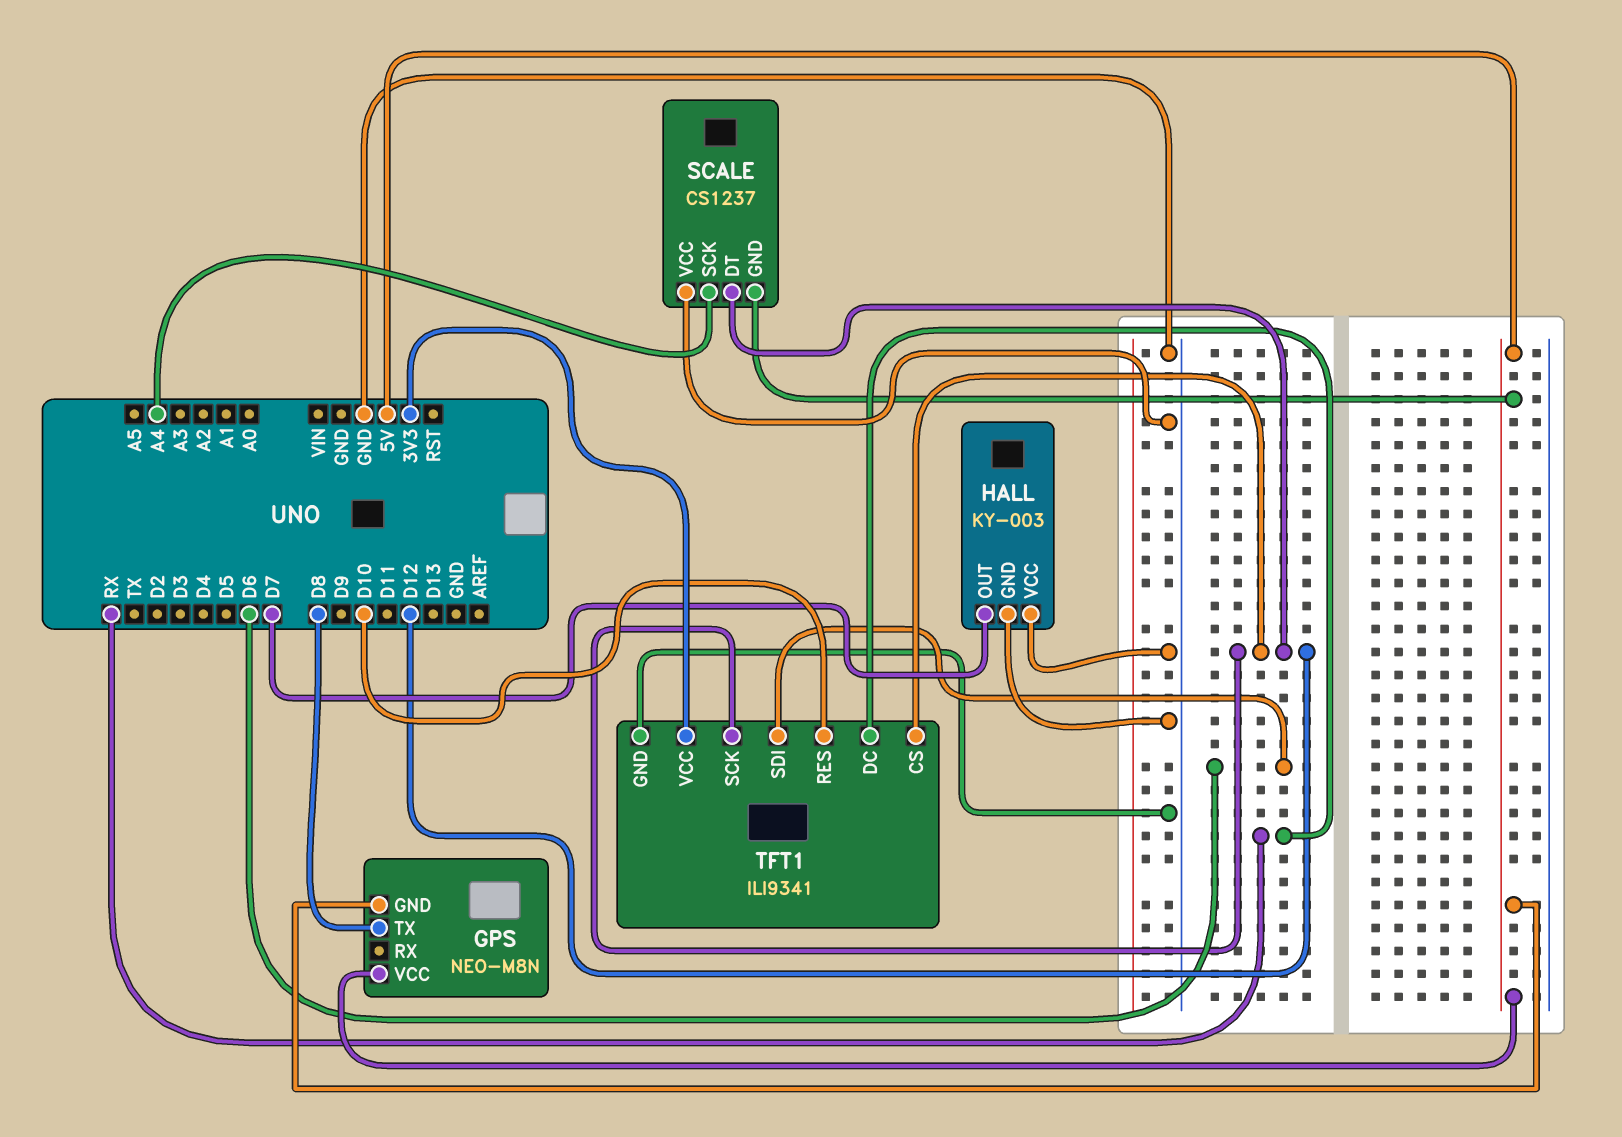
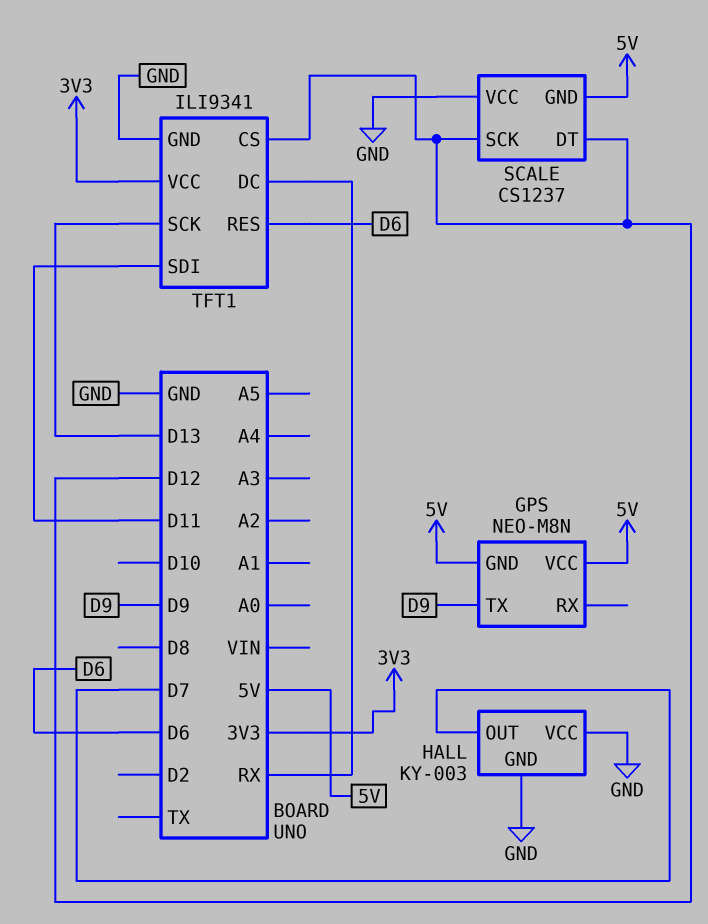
GPS pin TX: D8 -> D9
SCALE pin SCK: A4 -> D12
TFT1 pin RES: D10 -> D6
TFT1 pin SCK: D12 -> D13
TFT1 pin SDI: D6 -> D11

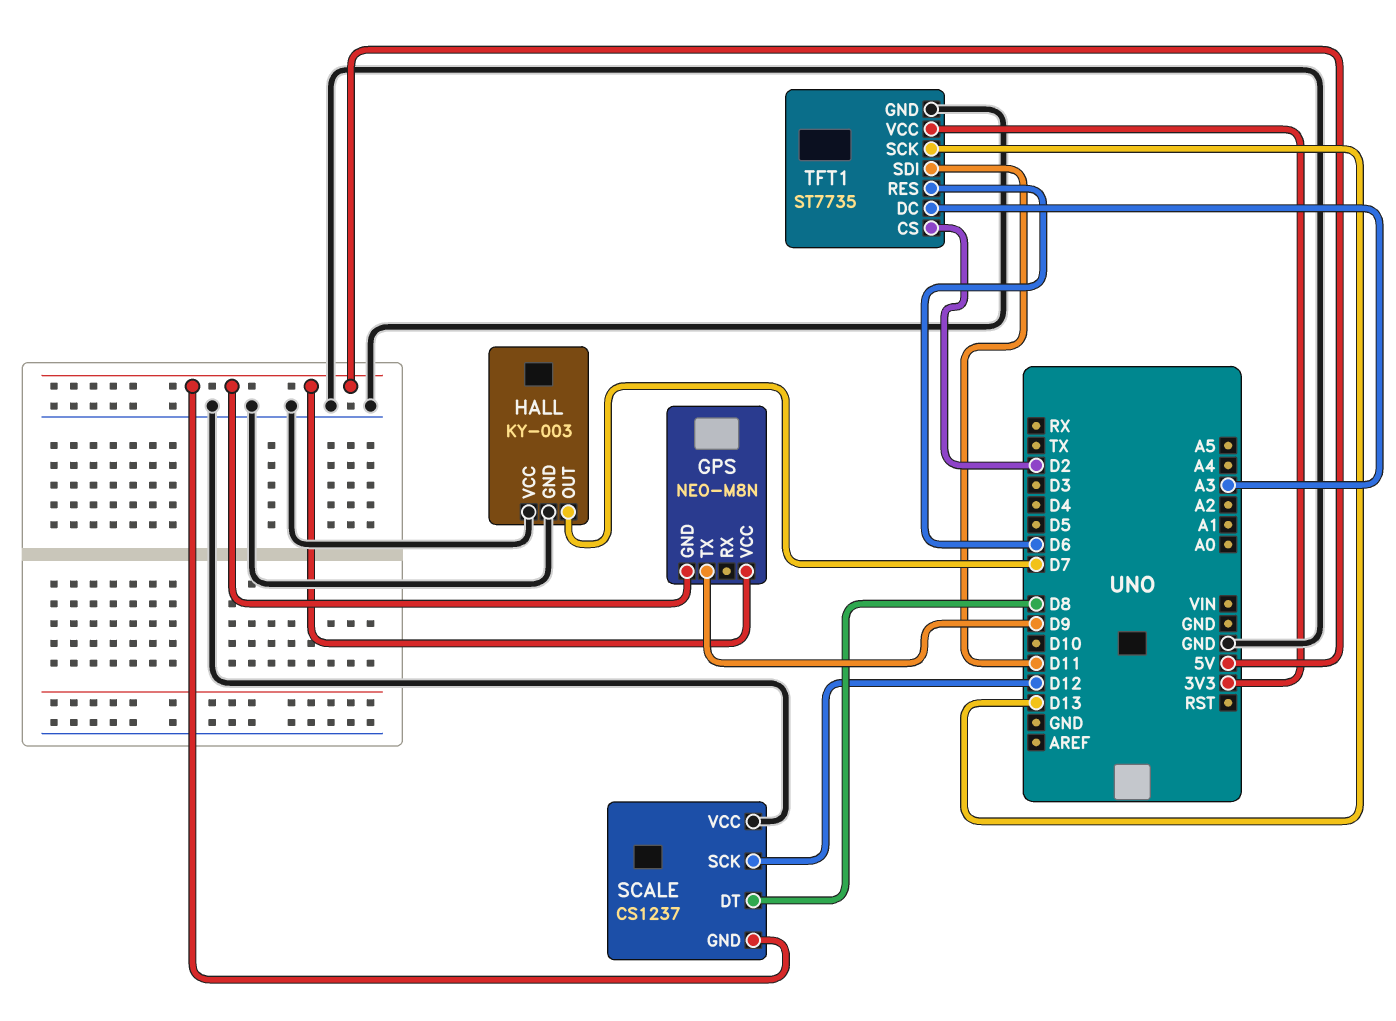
SCALE pin DT: D12 -> D8
TFT1: ILI9341 -> ST7735
TFT1 pin CS: D12 -> D2
TFT1 pin DC: RX -> A3

